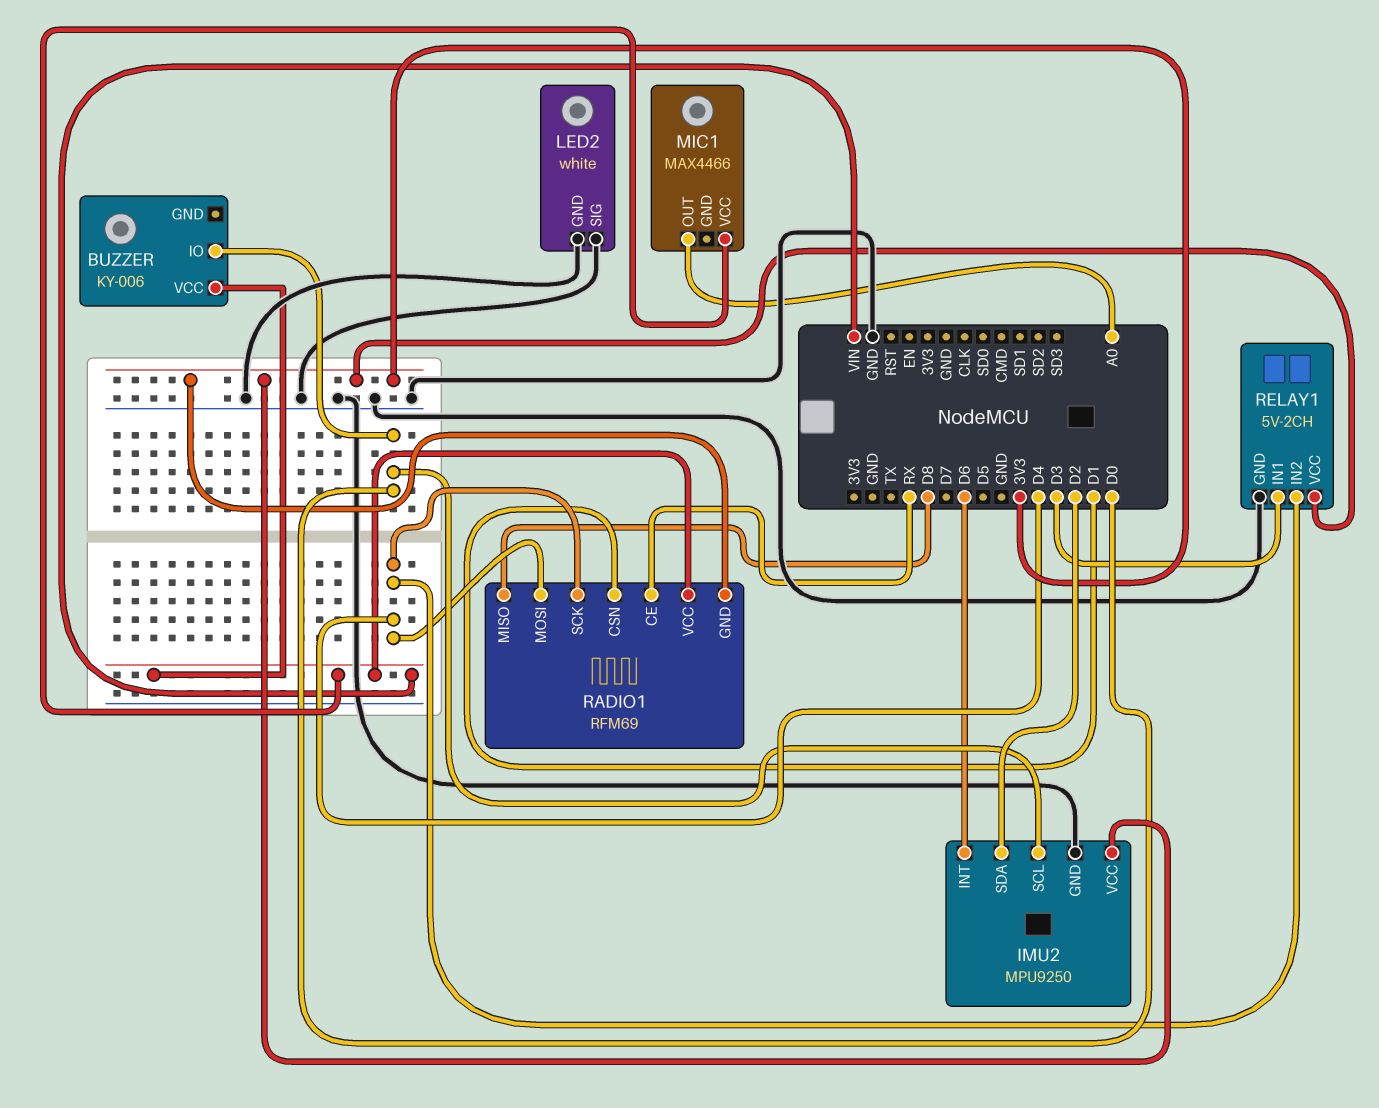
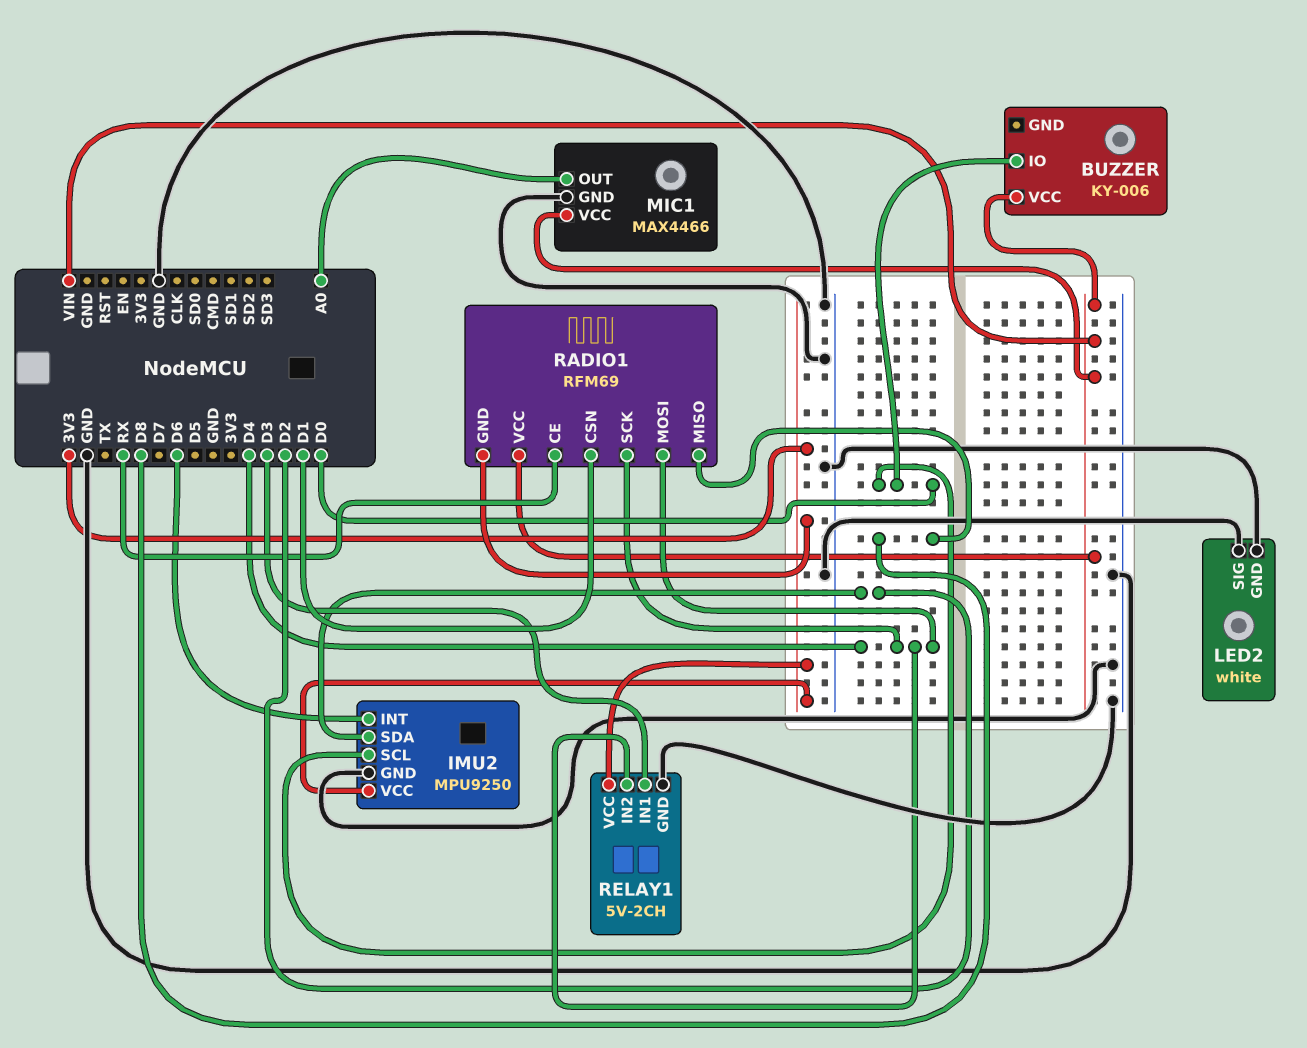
MIC1 pin GND: none -> GND

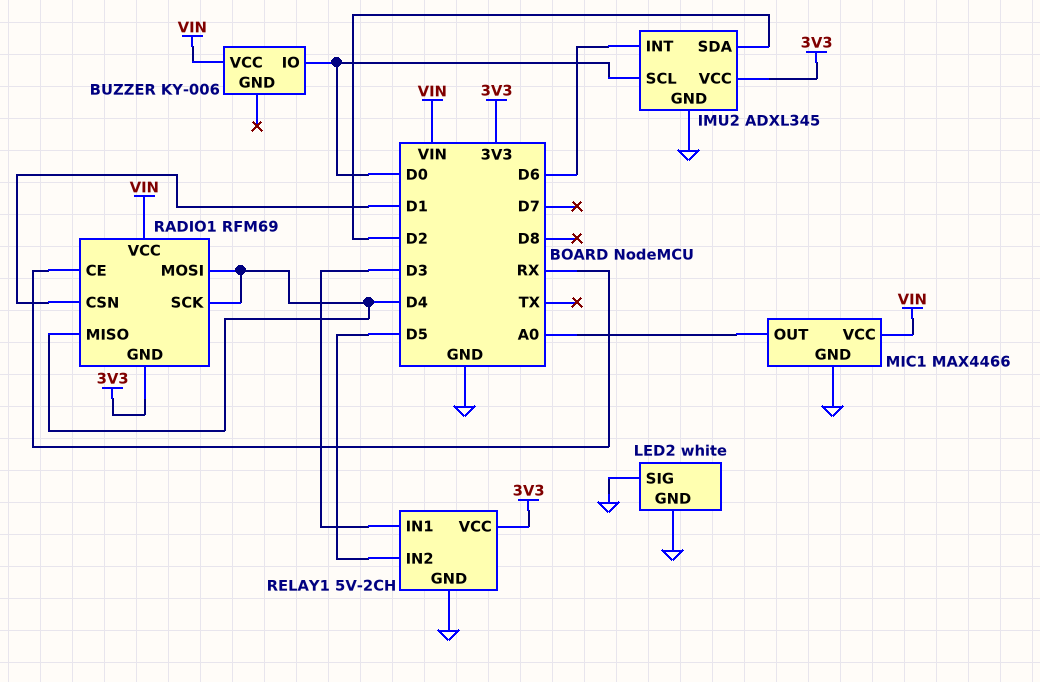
IMU2: MPU9250 -> ADXL345
RADIO1 pin MISO: D8 -> D4
RELAY1 pin IN2: D4 -> D5

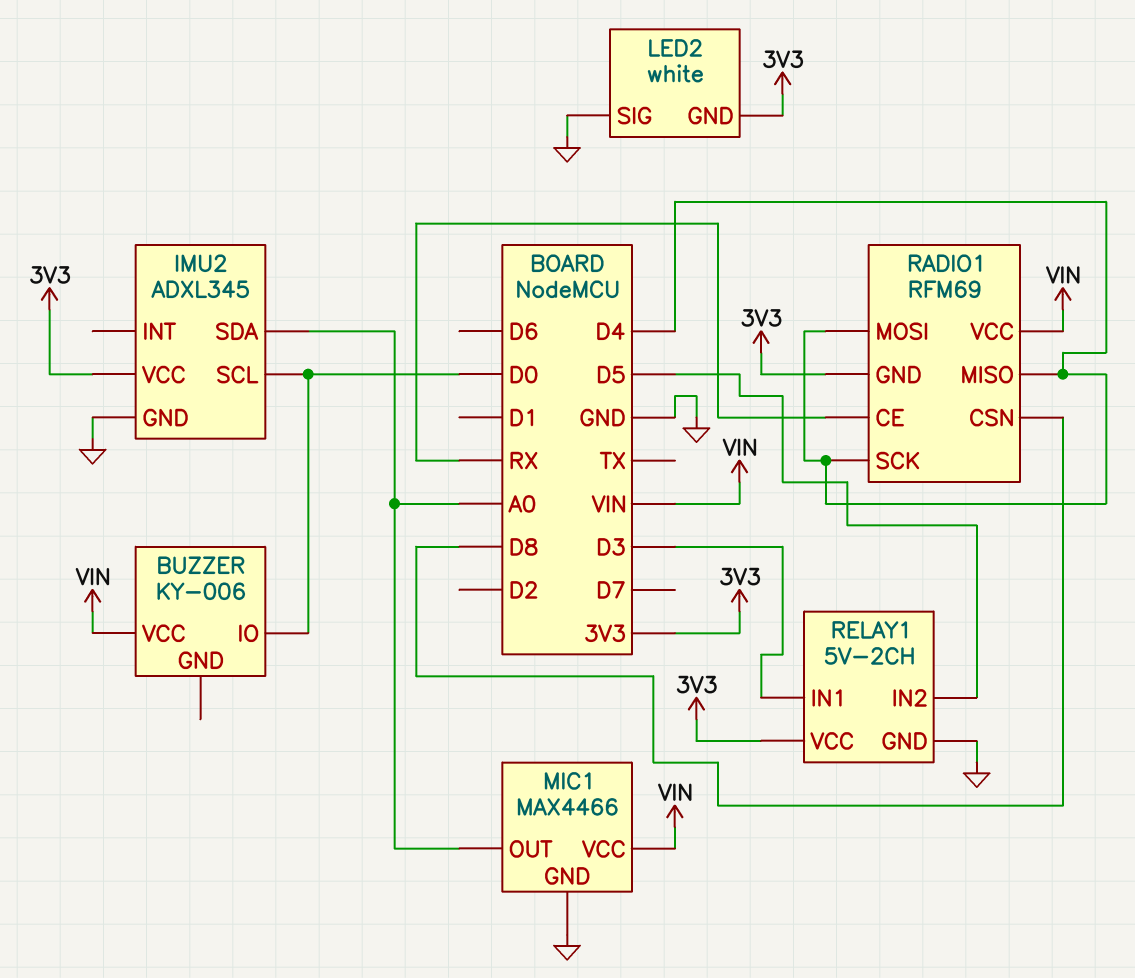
IMU2 pin INT: D6 -> none
IMU2 pin SDA: D2 -> A0
LED2 pin GND: GND -> 3V3
RADIO1 pin CSN: D1 -> D8

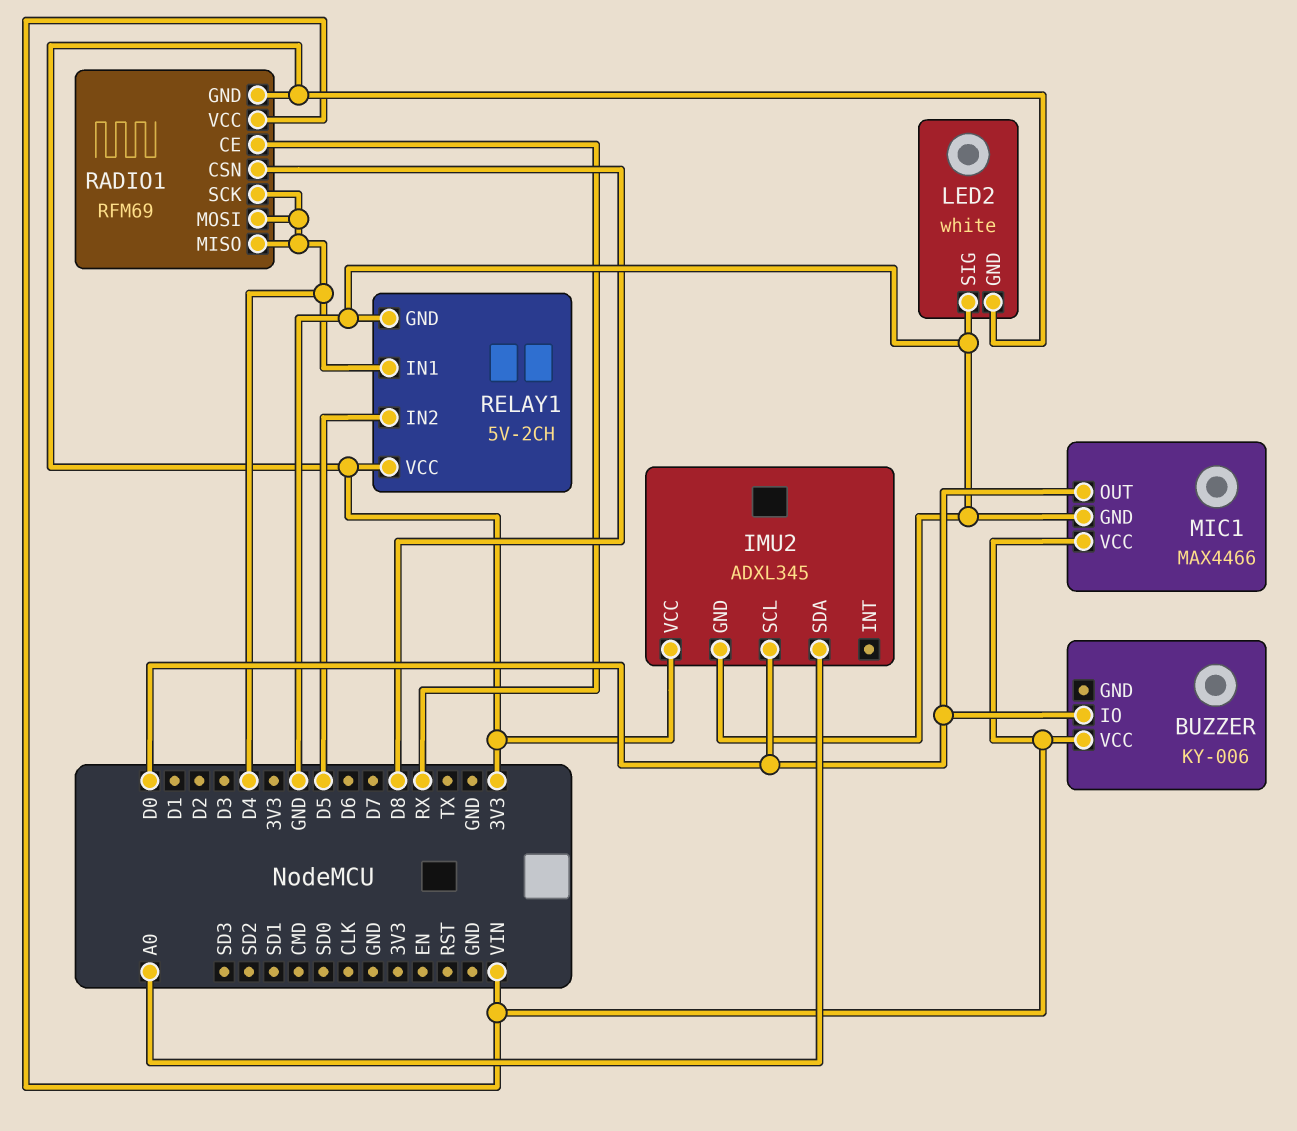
MIC1 pin OUT: A0 -> D0
RELAY1 pin IN1: D3 -> D4

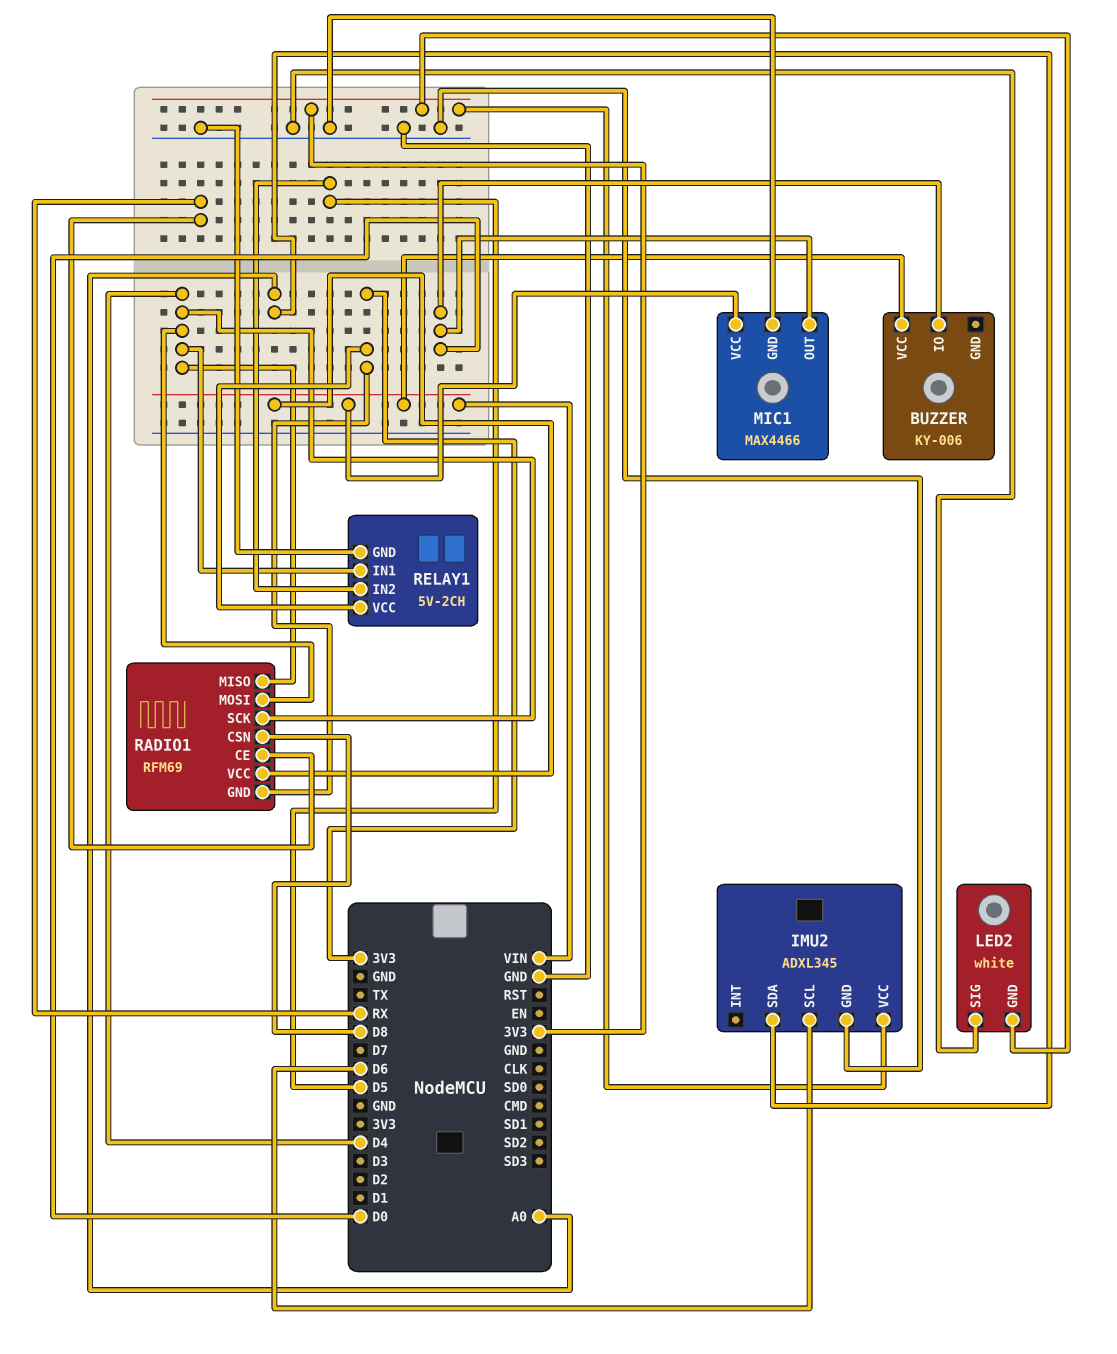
IMU2 pin SCL: D0 -> D6

